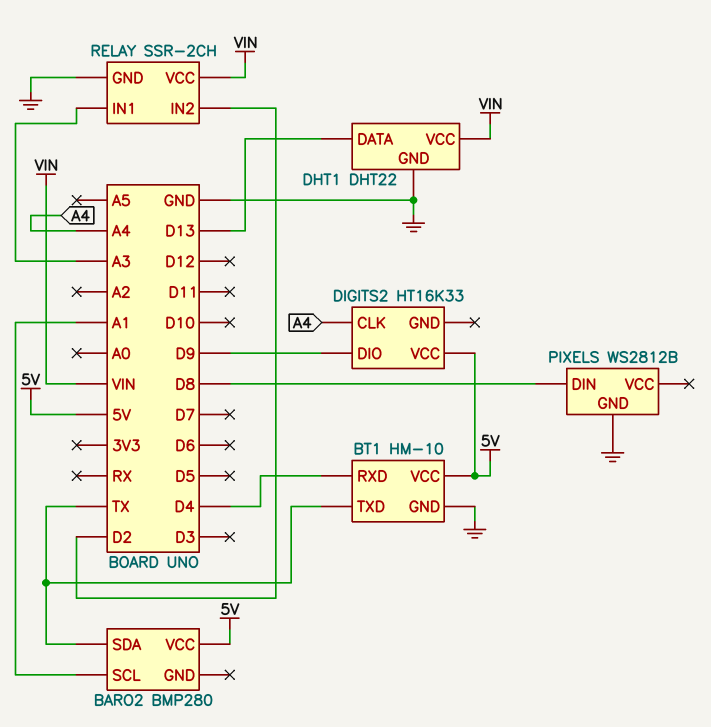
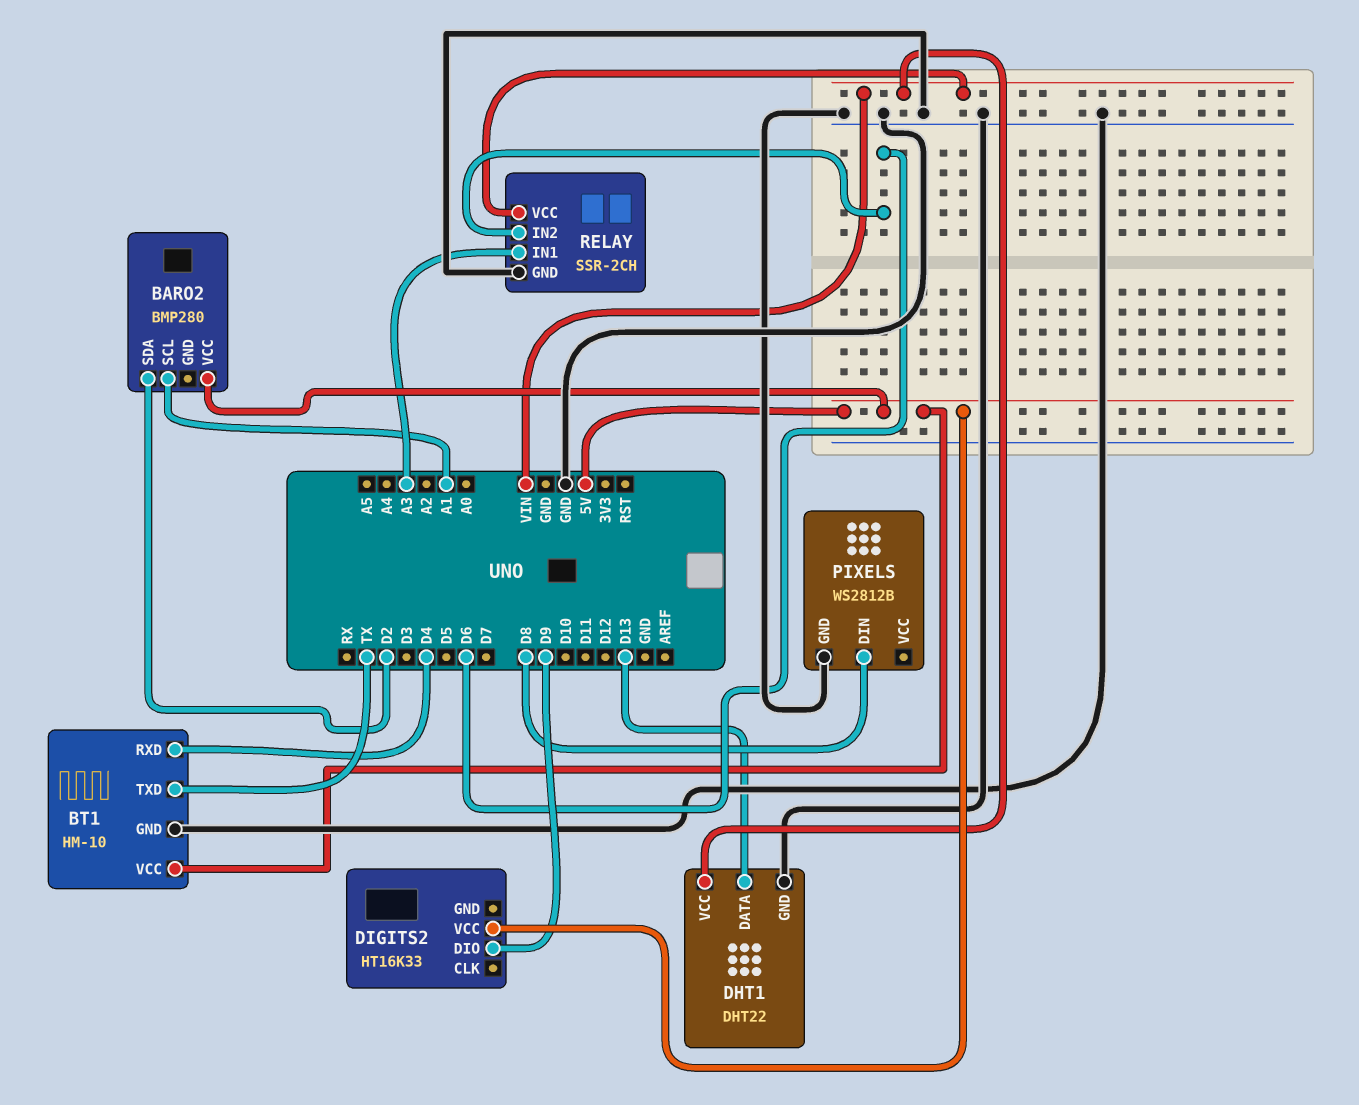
BARO2 pin SDA: TX -> D2
DIGITS2 pin CLK: A4 -> none
RELAY pin IN2: D2 -> D6

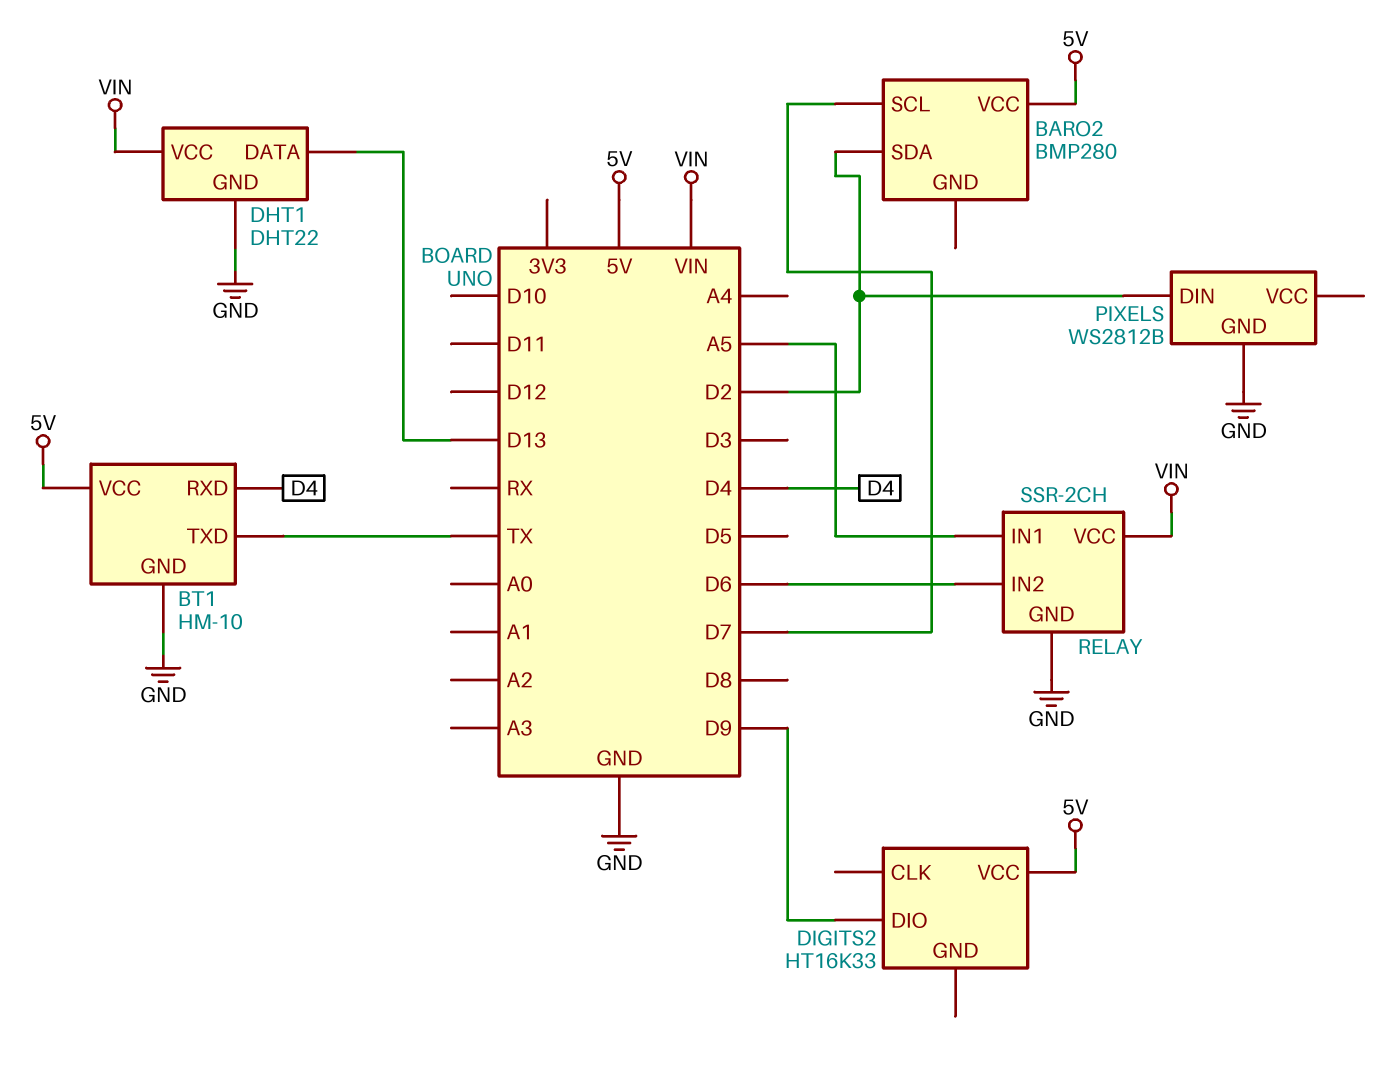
BARO2 pin SCL: A1 -> D7
PIXELS pin DIN: D8 -> D2
RELAY pin IN1: A3 -> A5

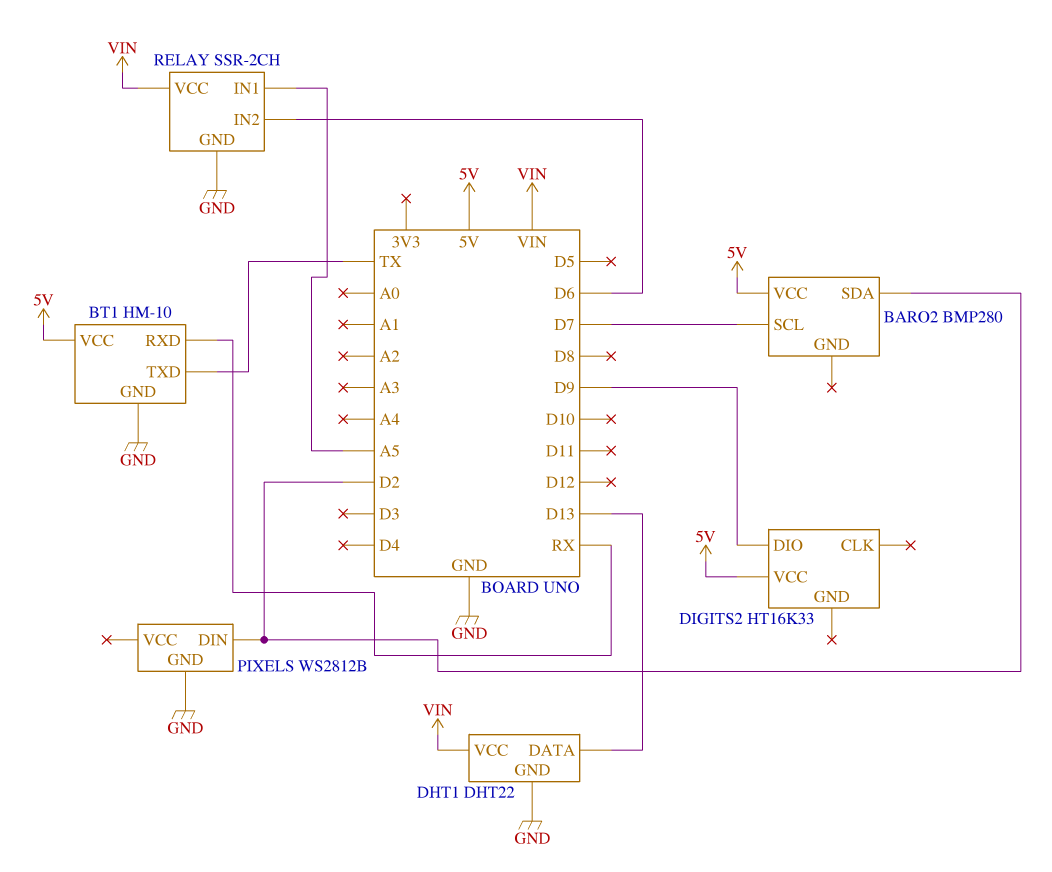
BT1 pin RXD: D4 -> RX

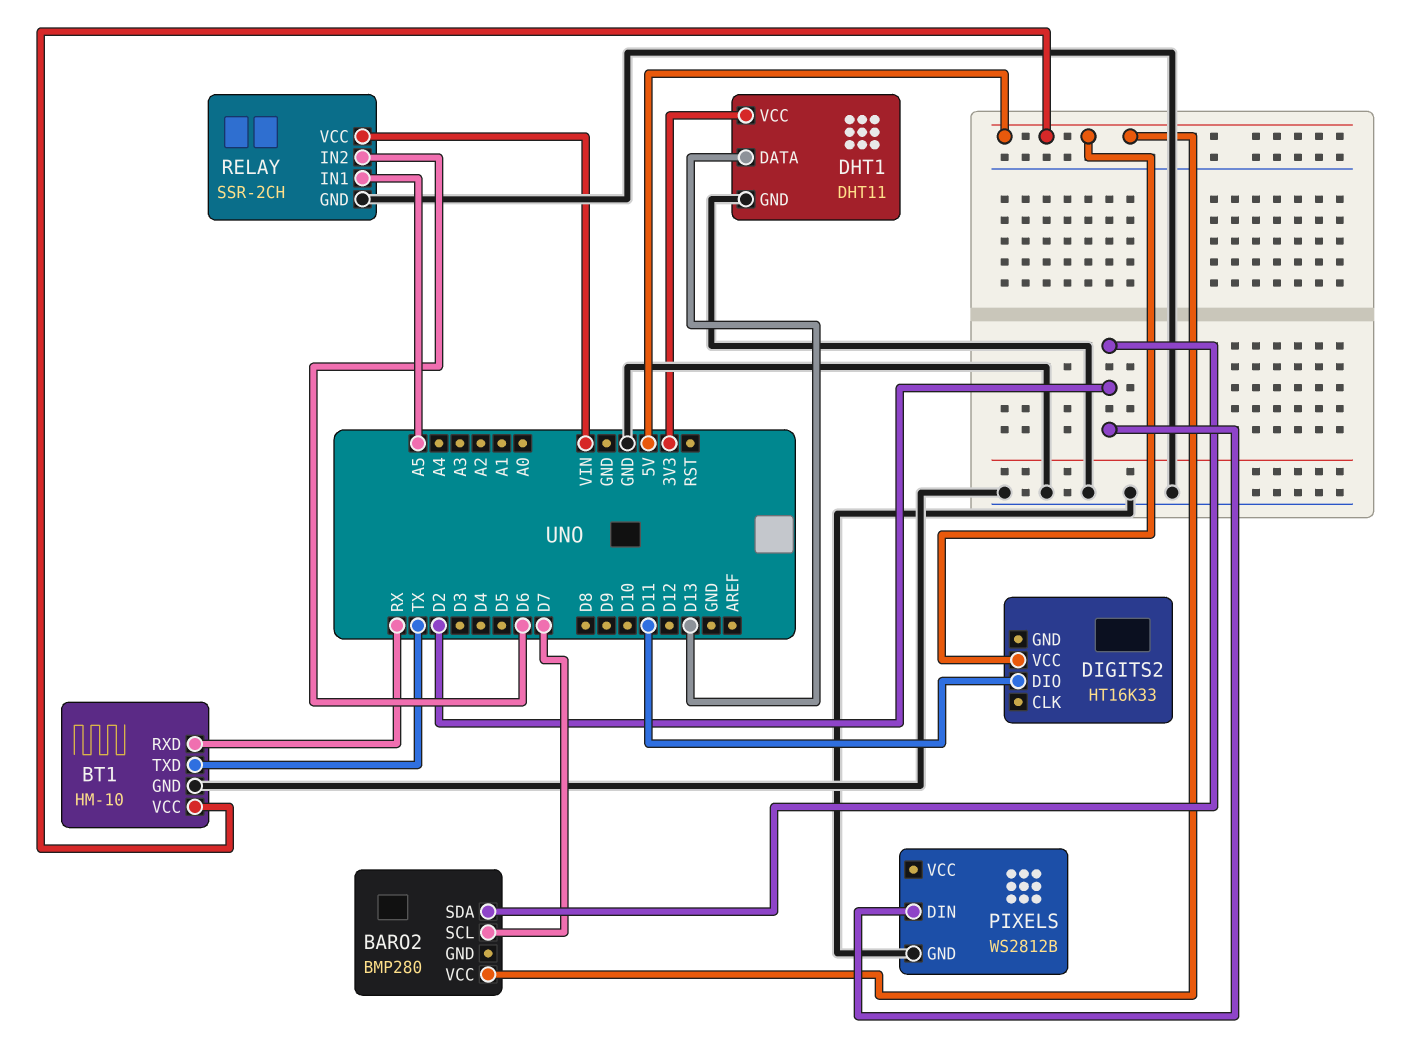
DHT1: DHT22 -> DHT11
DHT1 pin VCC: VIN -> 3V3
DIGITS2 pin DIO: D9 -> D11

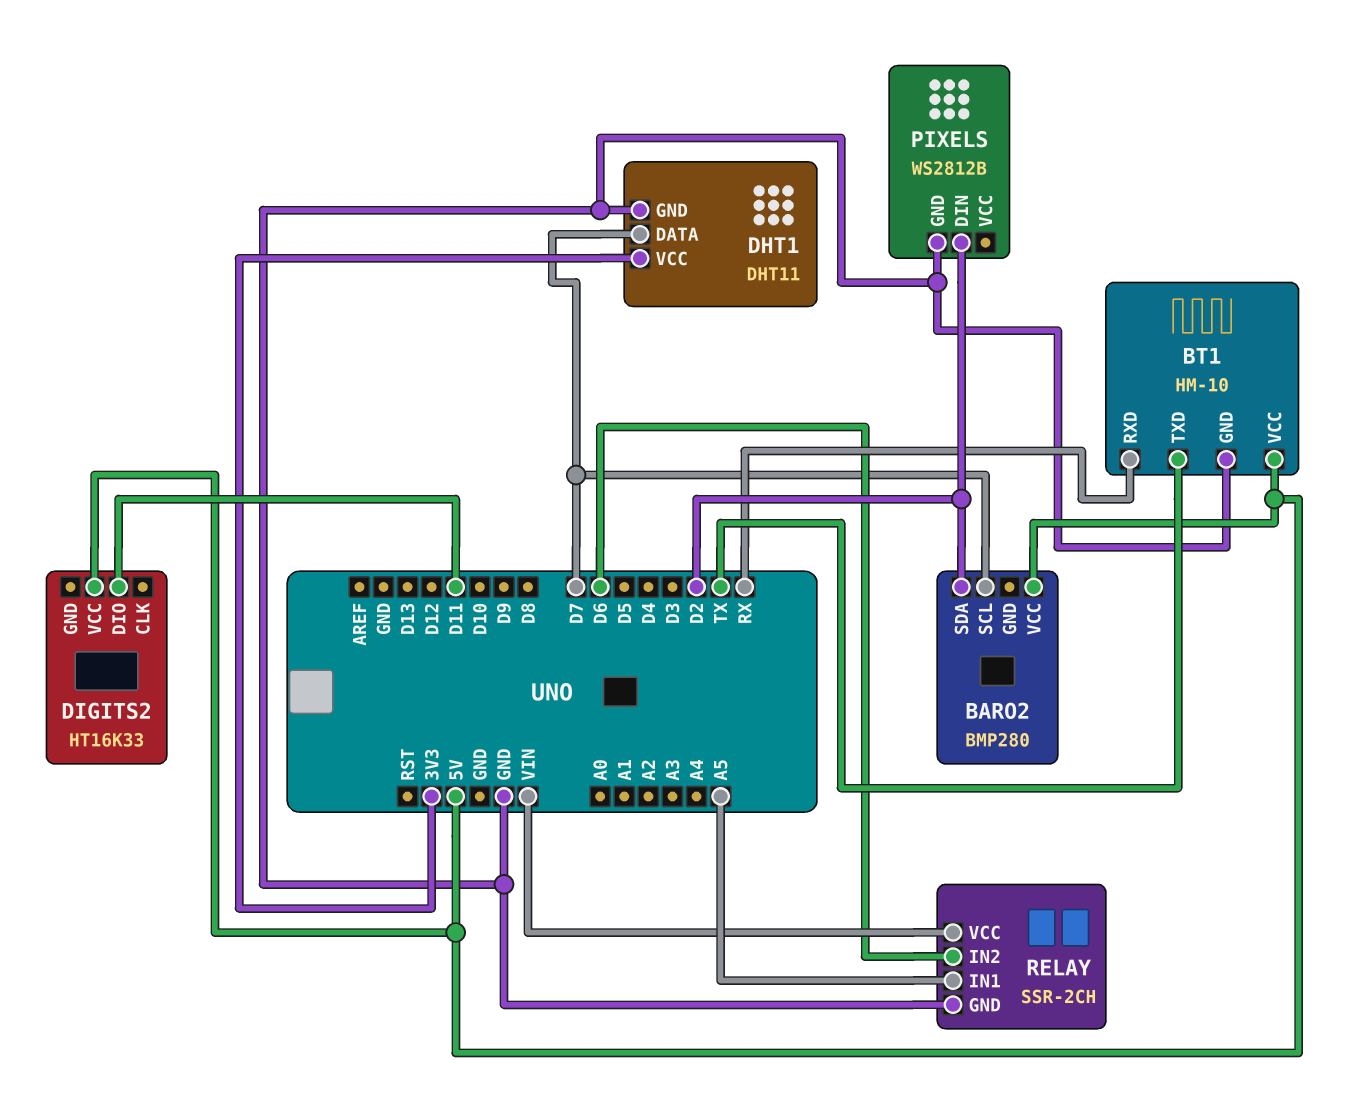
DHT1 pin DATA: D13 -> D7

